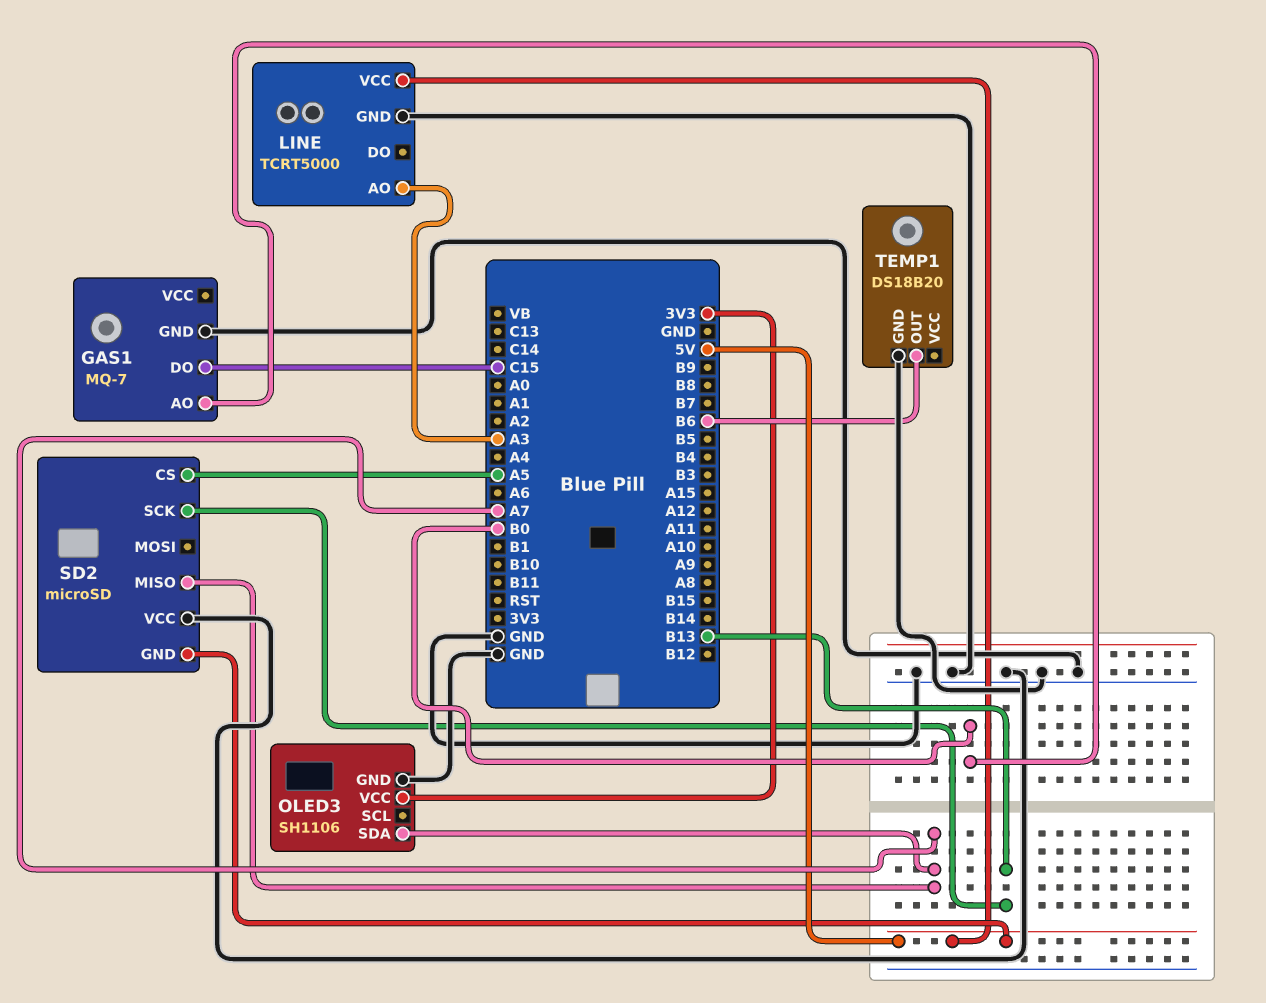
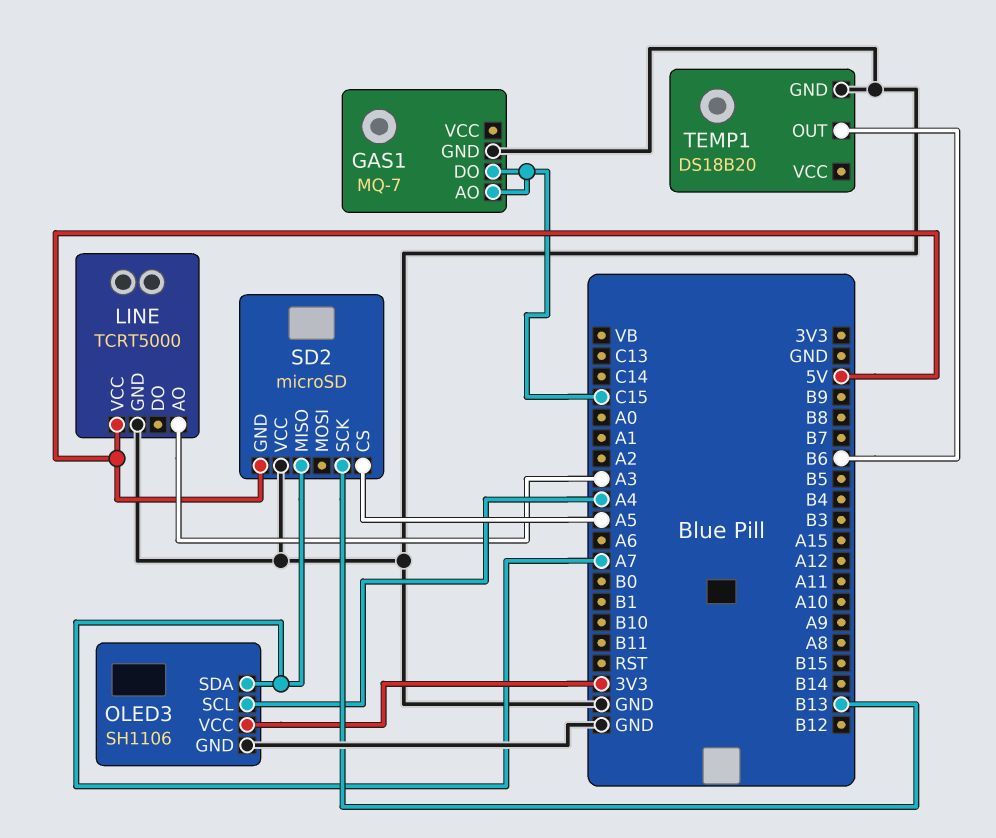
GAS1 pin AO: B0 -> C15
OLED3 pin SCL: none -> A4

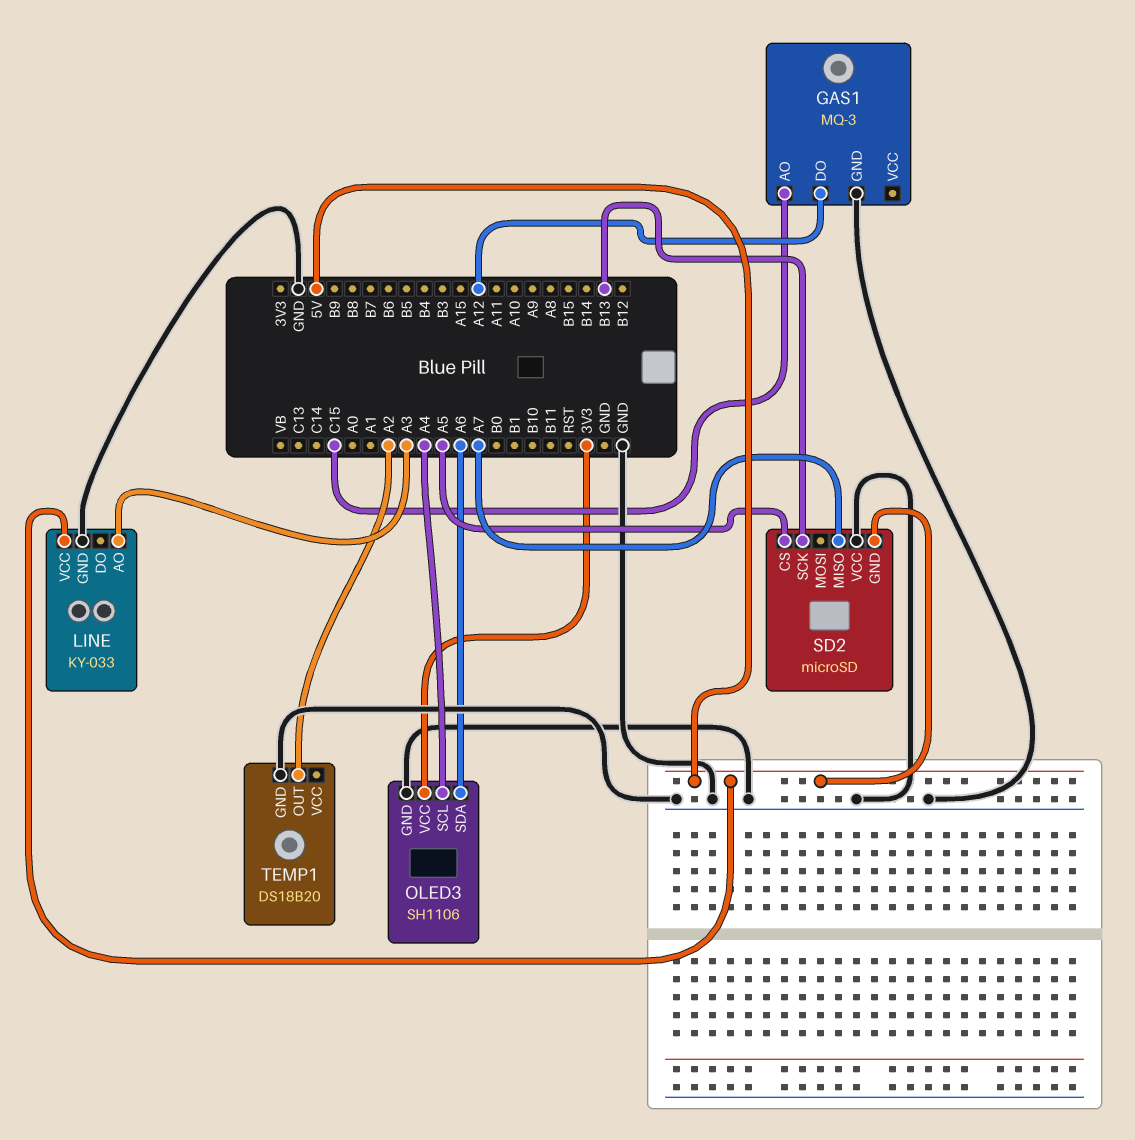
GAS1: MQ-7 -> MQ-3
GAS1 pin DO: C15 -> A12
LINE: TCRT5000 -> KY-033
OLED3 pin SDA: A7 -> A6
TEMP1 pin OUT: B6 -> A2

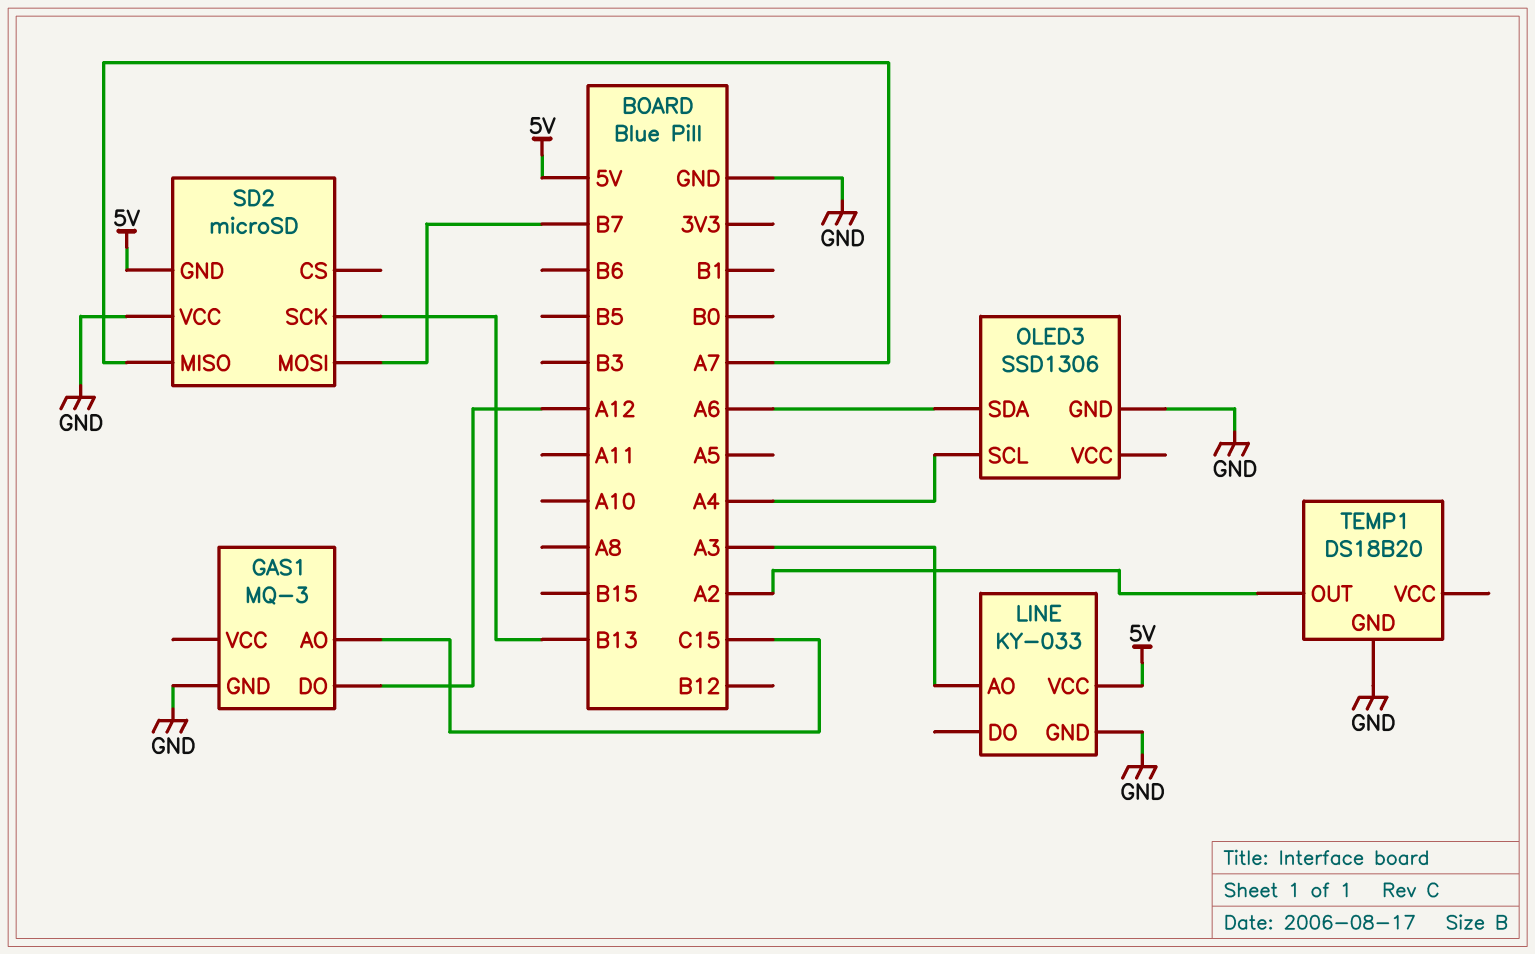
OLED3: SH1106 -> SSD1306
OLED3 pin VCC: 3V3 -> none
SD2 pin CS: A5 -> none
SD2 pin MOSI: none -> B7

